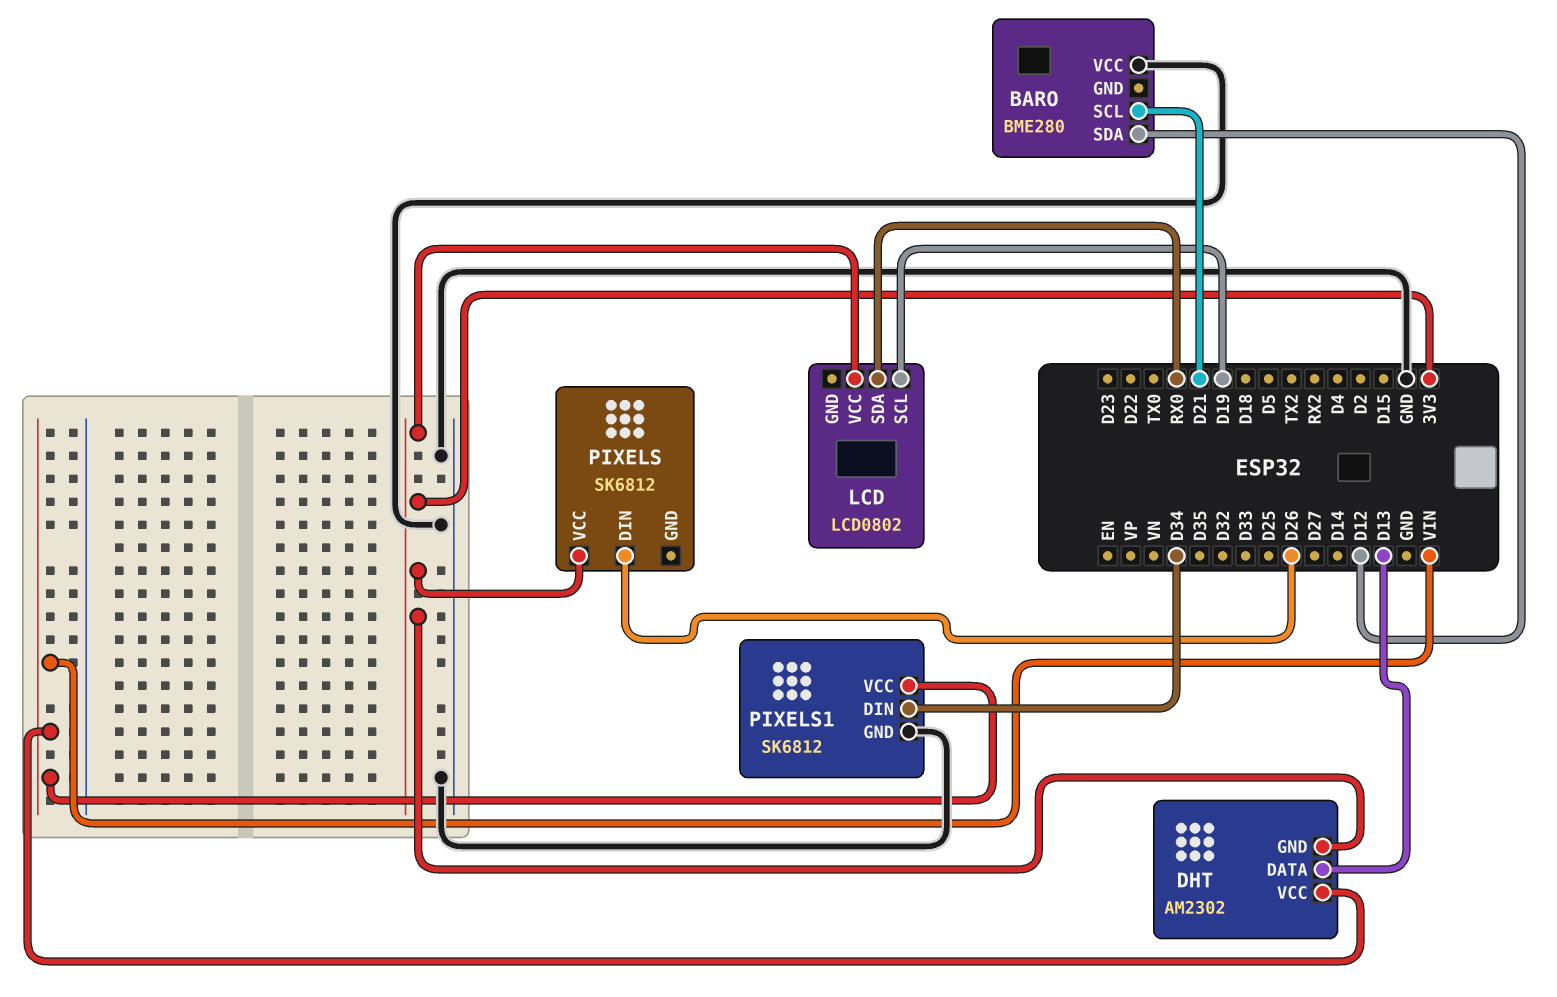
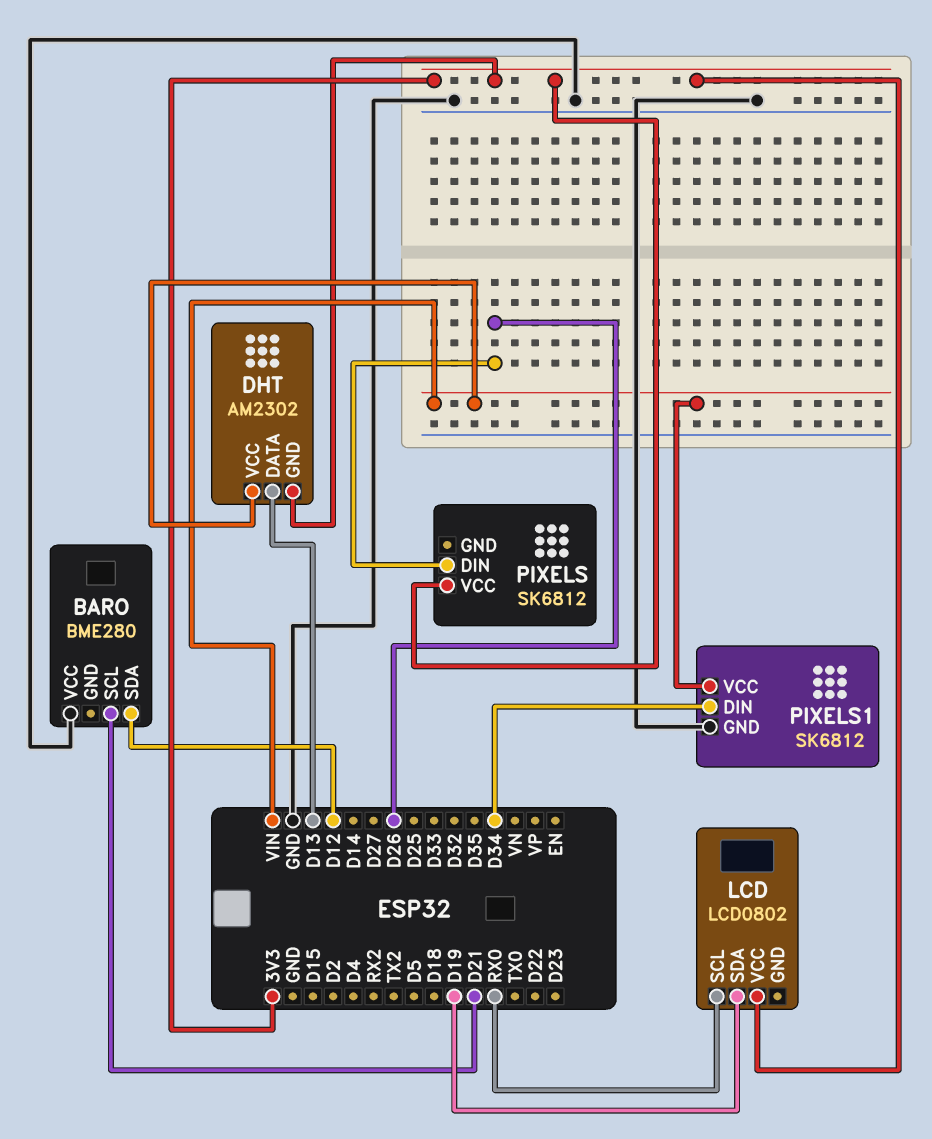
LCD pin SCL: D19 -> RX0
LCD pin SDA: RX0 -> D19

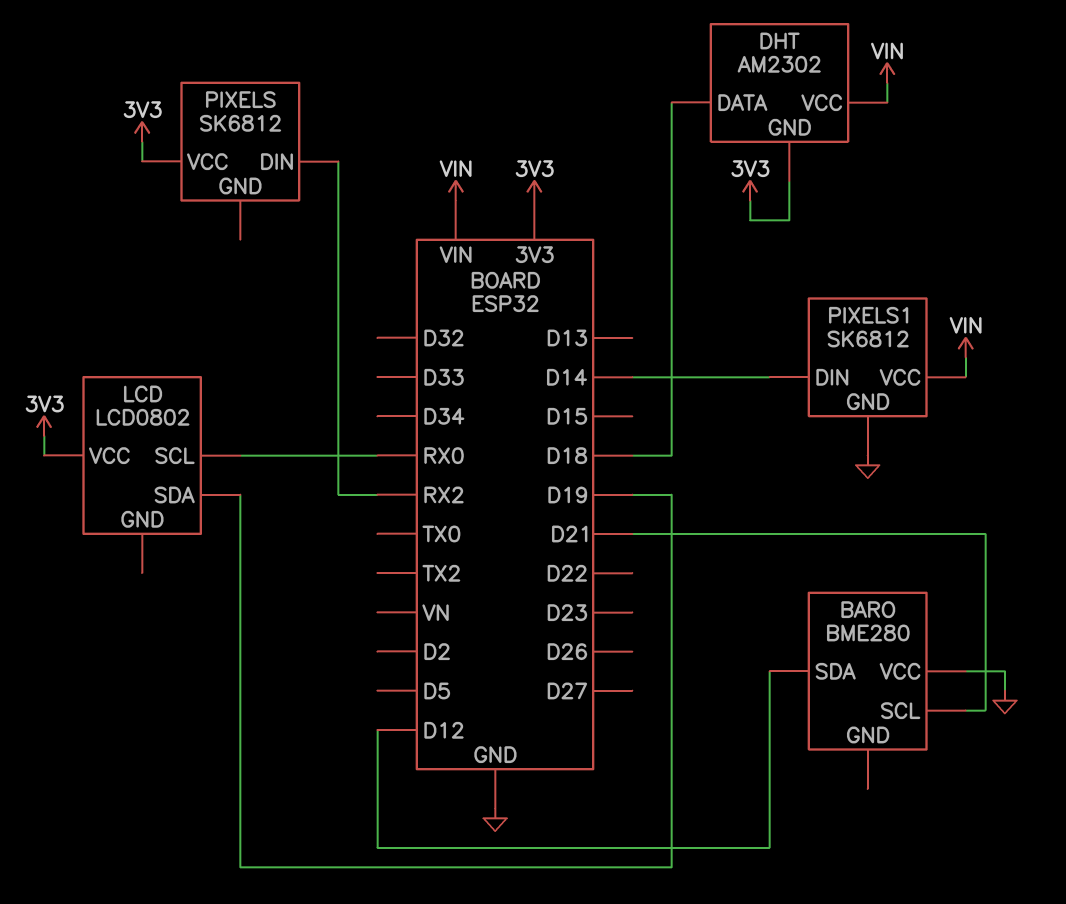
DHT pin DATA: D13 -> D18
PIXELS pin DIN: D26 -> RX2
PIXELS1 pin DIN: D34 -> D14

